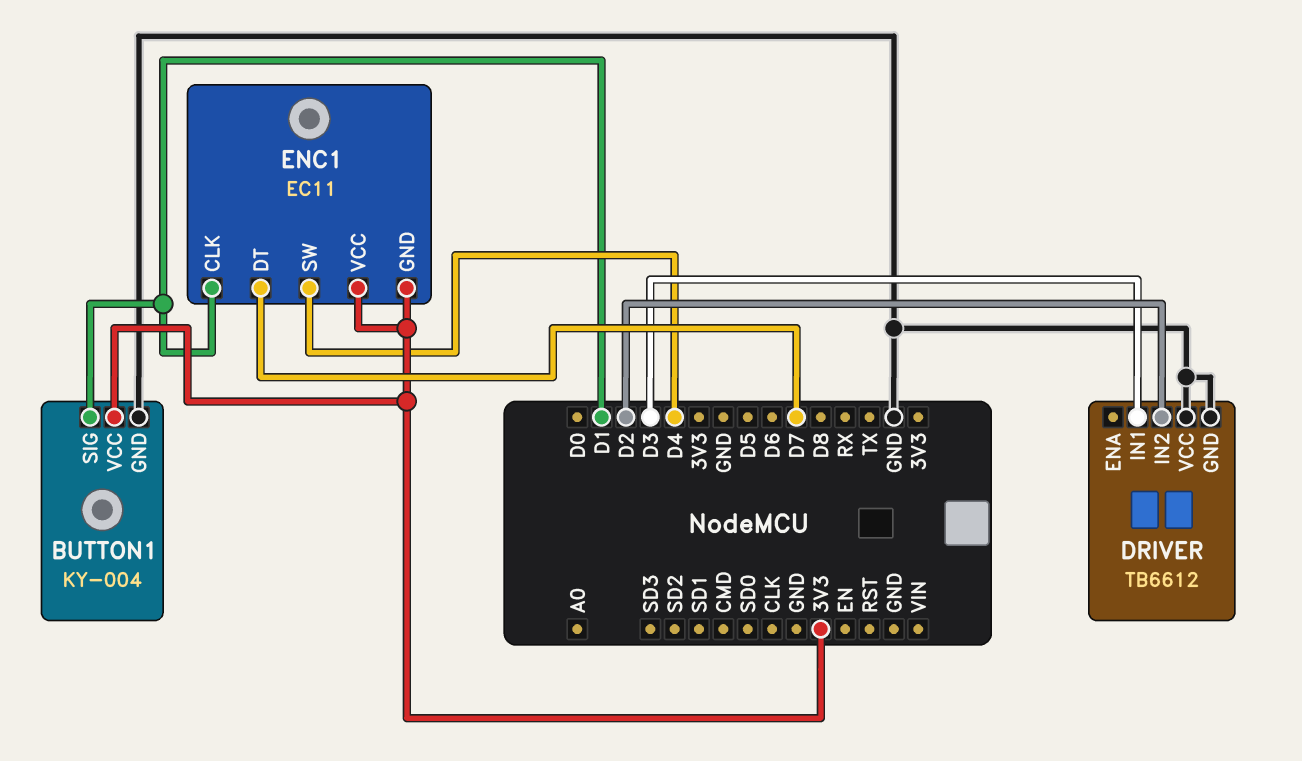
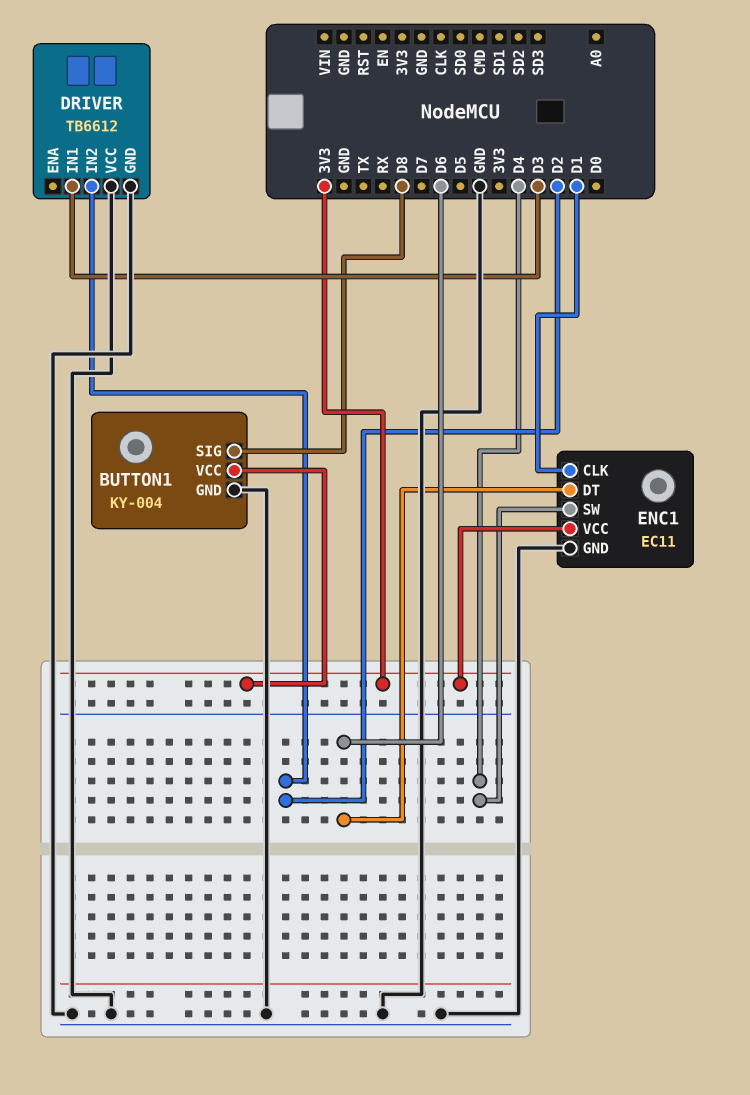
BUTTON1 pin SIG: D1 -> D8
ENC1 pin DT: D7 -> D6
ENC1 pin GND: 3V3 -> GND

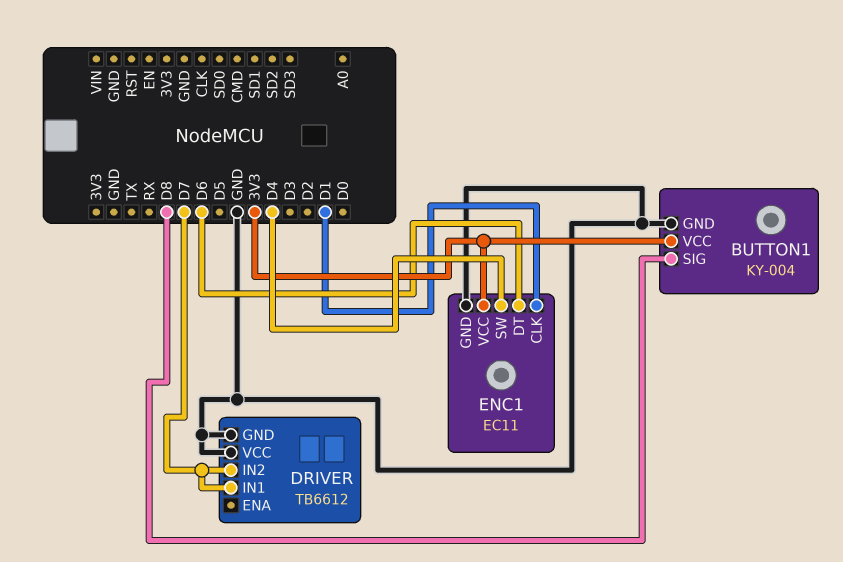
DRIVER pin IN1: D3 -> D7
DRIVER pin IN2: D2 -> D7

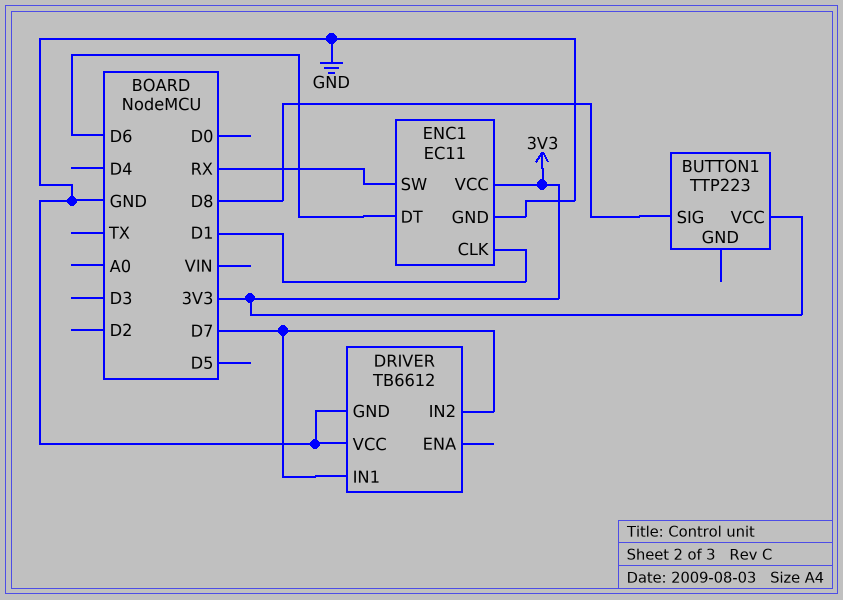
BUTTON1: KY-004 -> TTP223
BUTTON1 pin GND: GND -> none
ENC1 pin SW: D4 -> RX

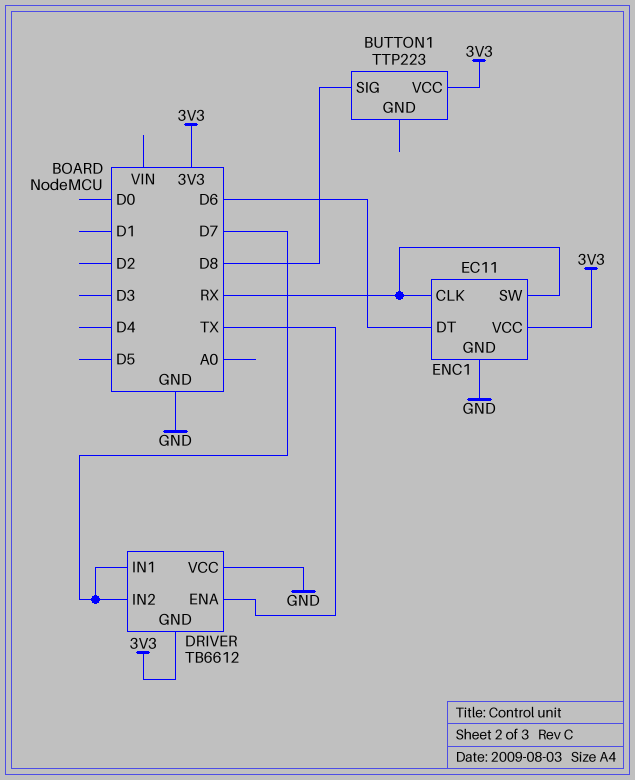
DRIVER pin ENA: none -> TX
DRIVER pin GND: GND -> 3V3
ENC1 pin CLK: D1 -> RX

